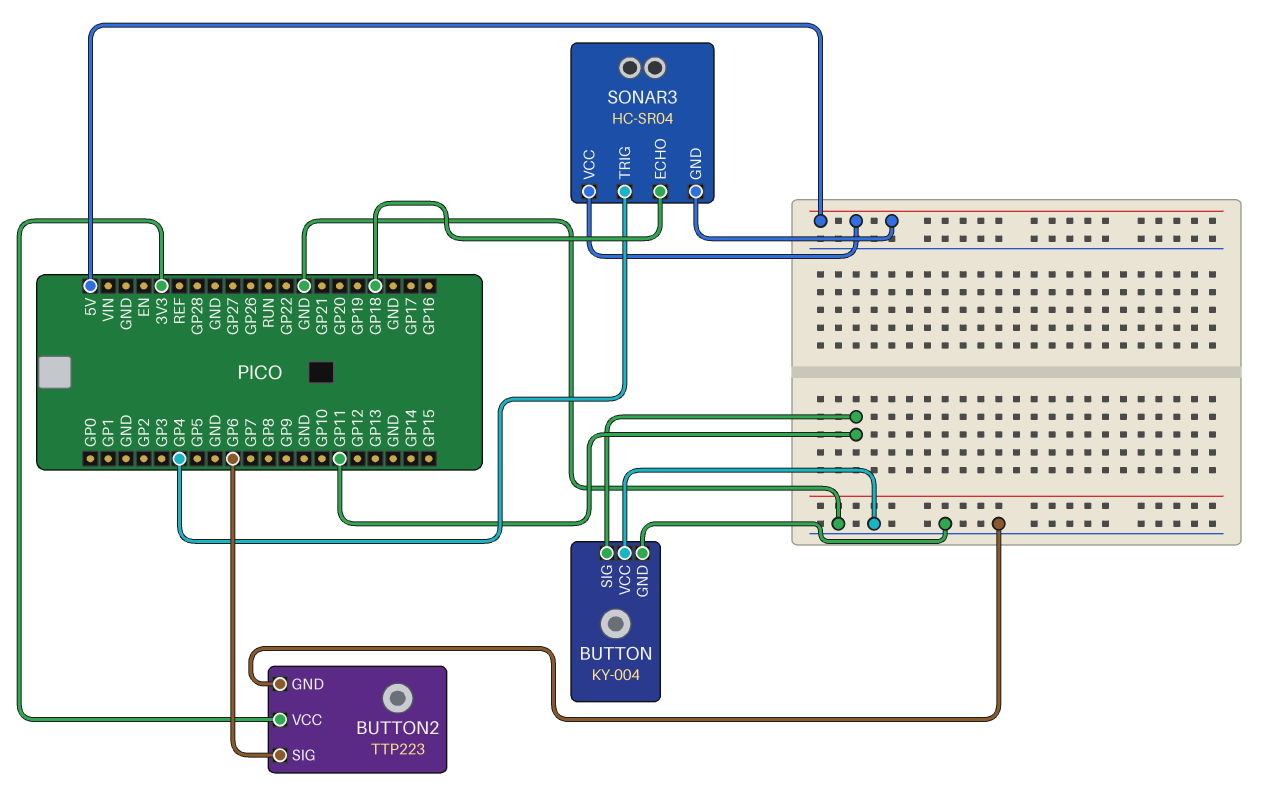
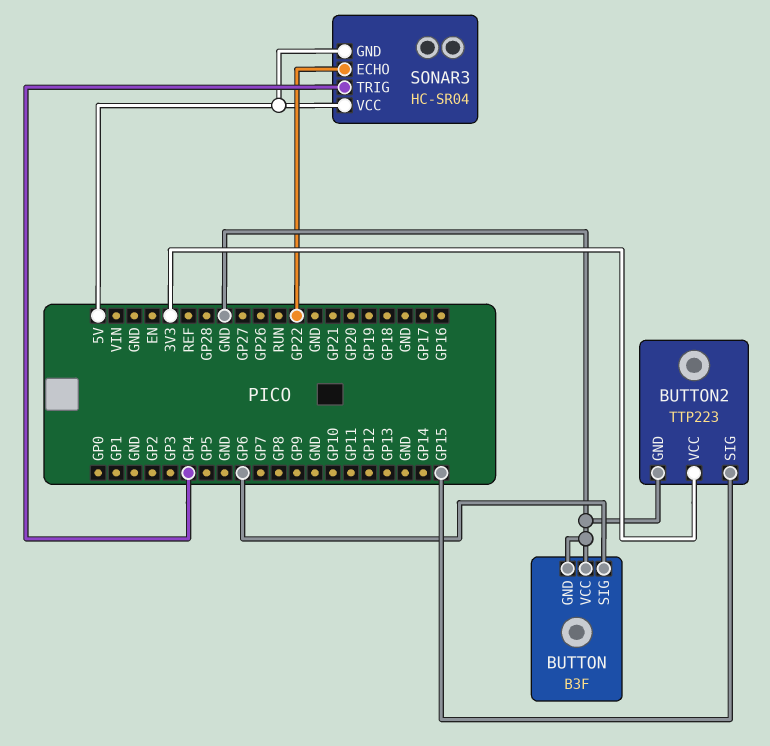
BUTTON: KY-004 -> B3F
BUTTON pin SIG: GP11 -> GP6
BUTTON2 pin SIG: GP6 -> GP15
SONAR3 pin ECHO: GP18 -> GP22

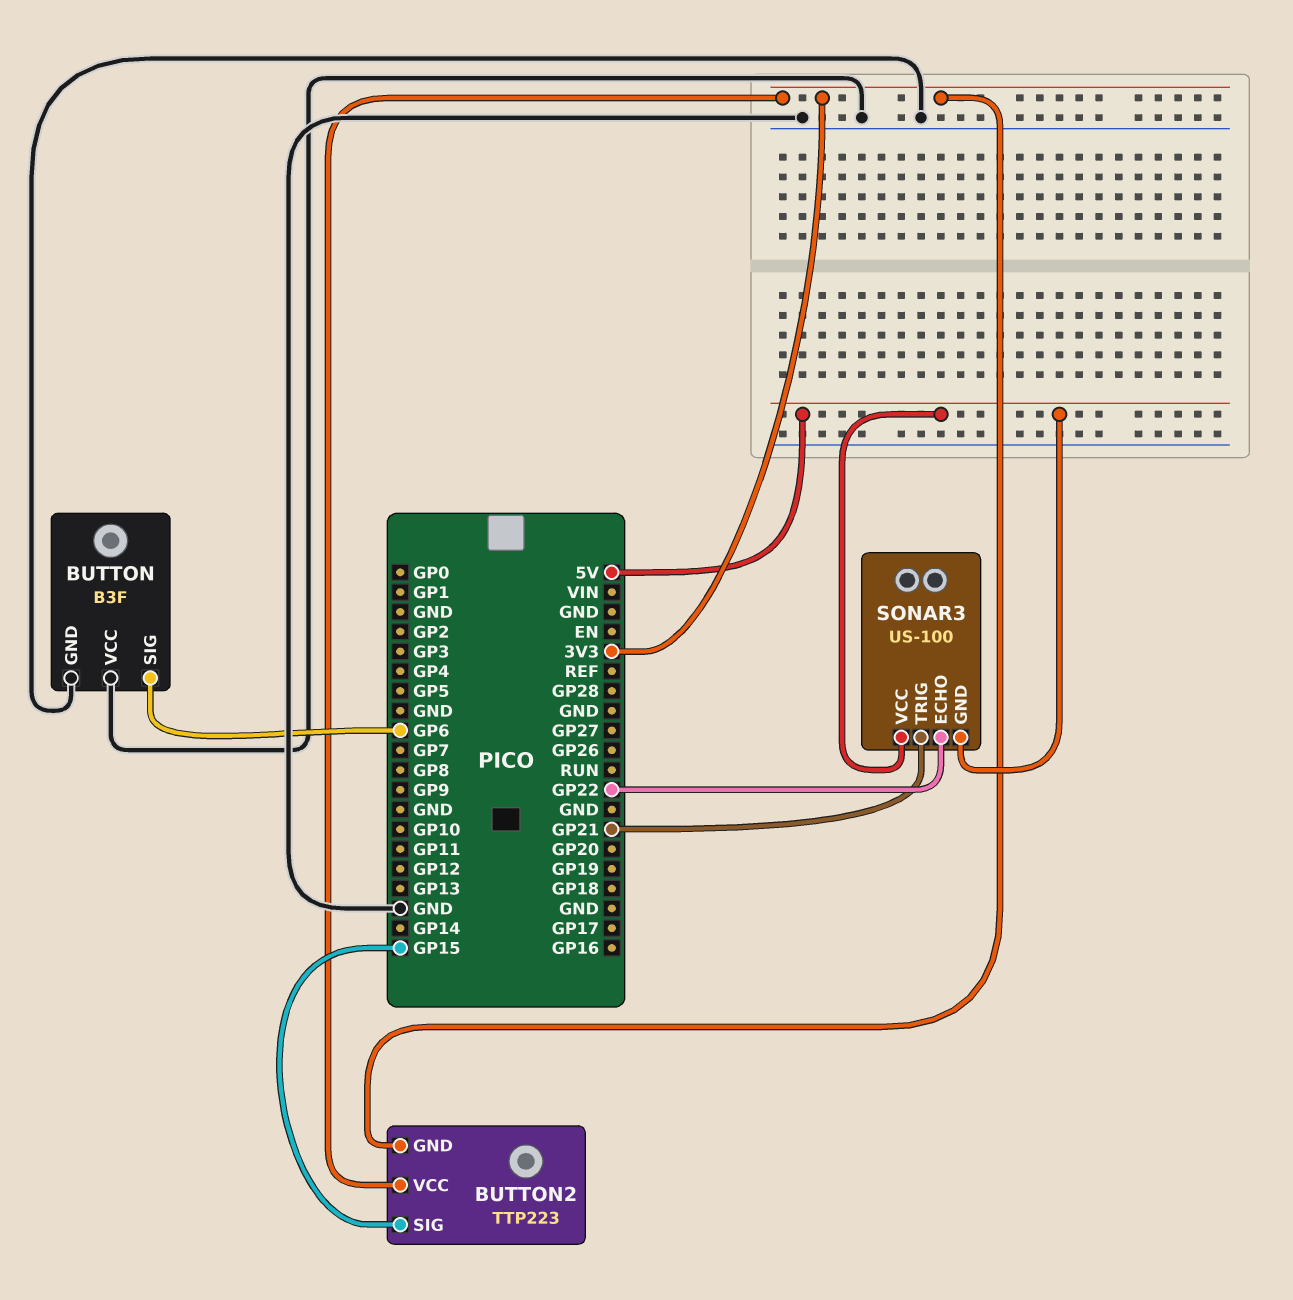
BUTTON2 pin GND: GND -> 3V3
SONAR3: HC-SR04 -> US-100
SONAR3 pin TRIG: GP4 -> GP21

